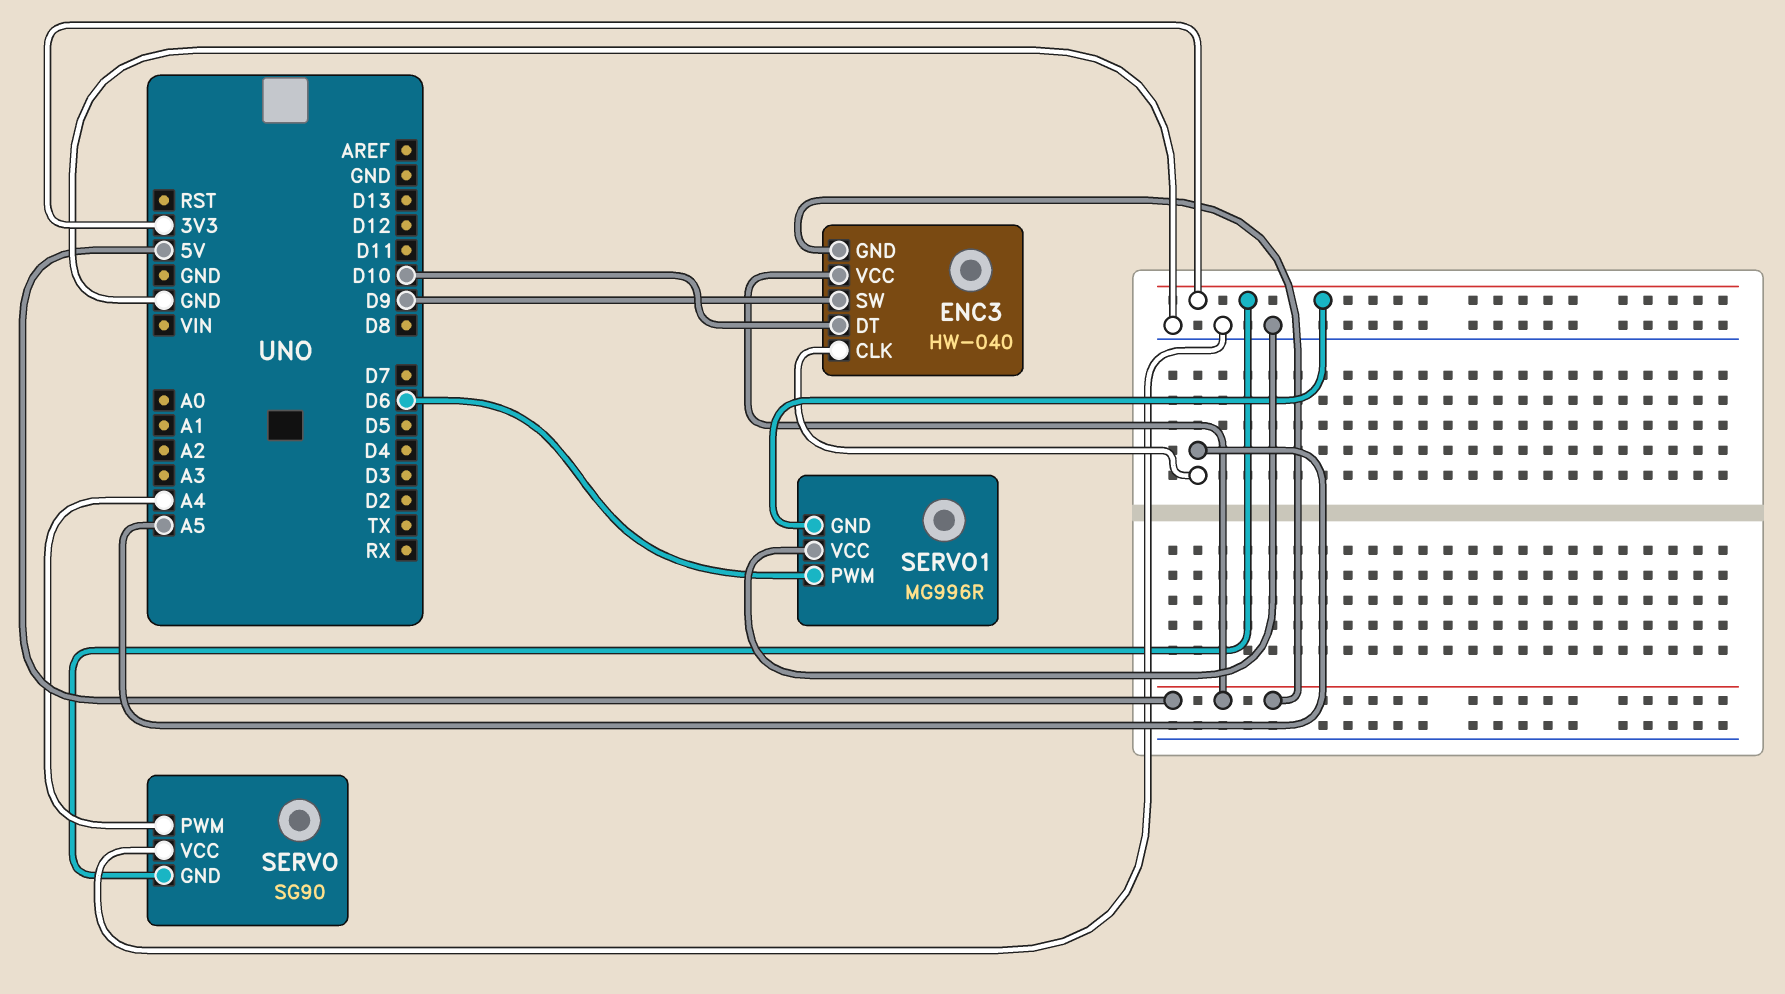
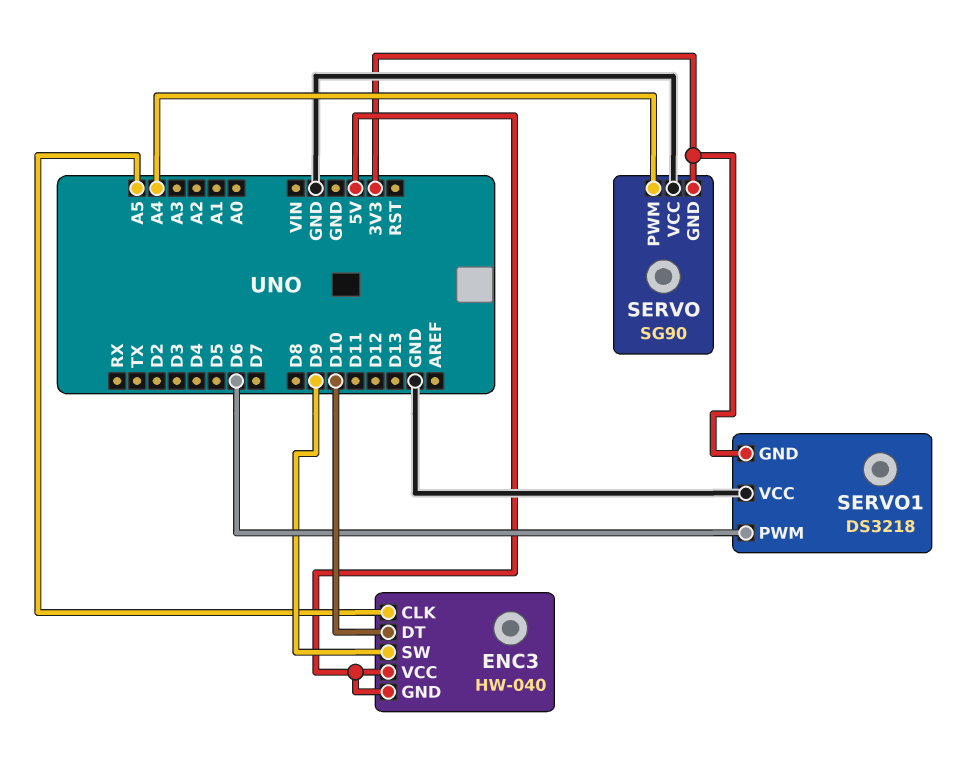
SERVO1: MG996R -> DS3218

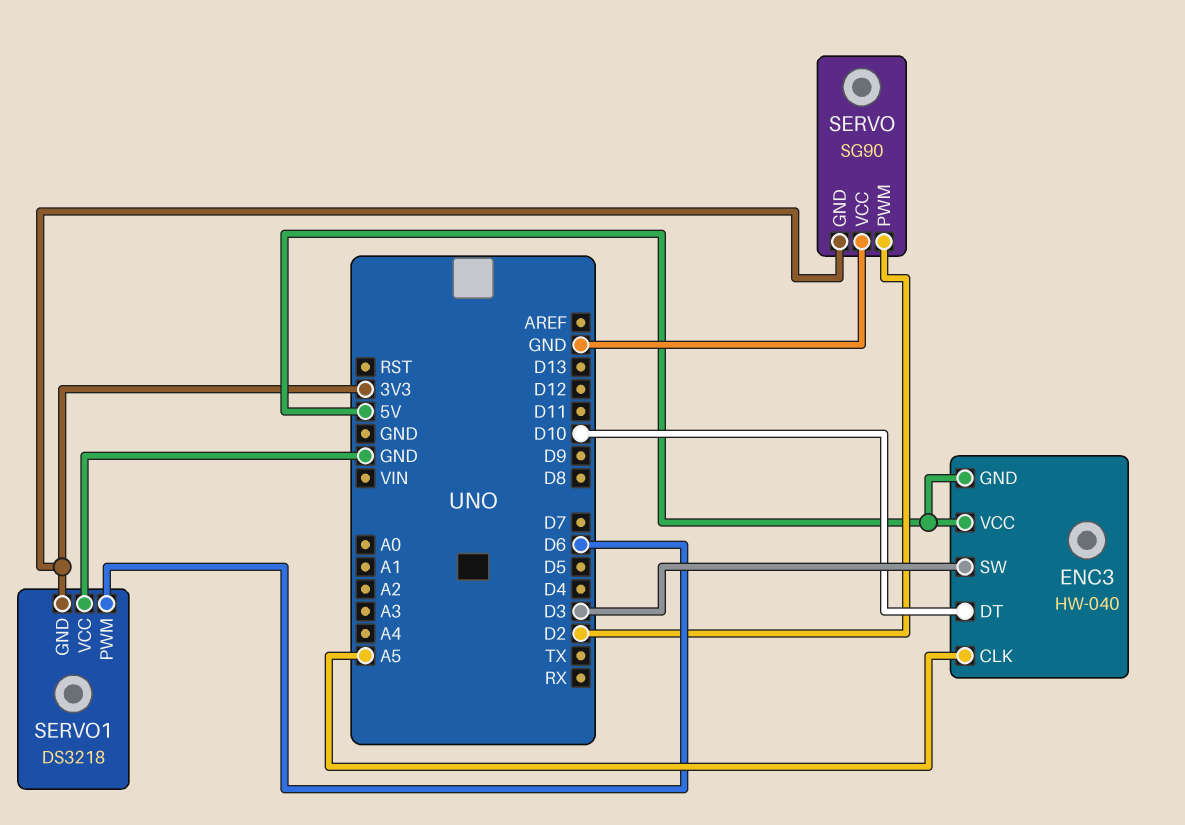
ENC3 pin SW: D9 -> D3
SERVO pin PWM: A4 -> D2

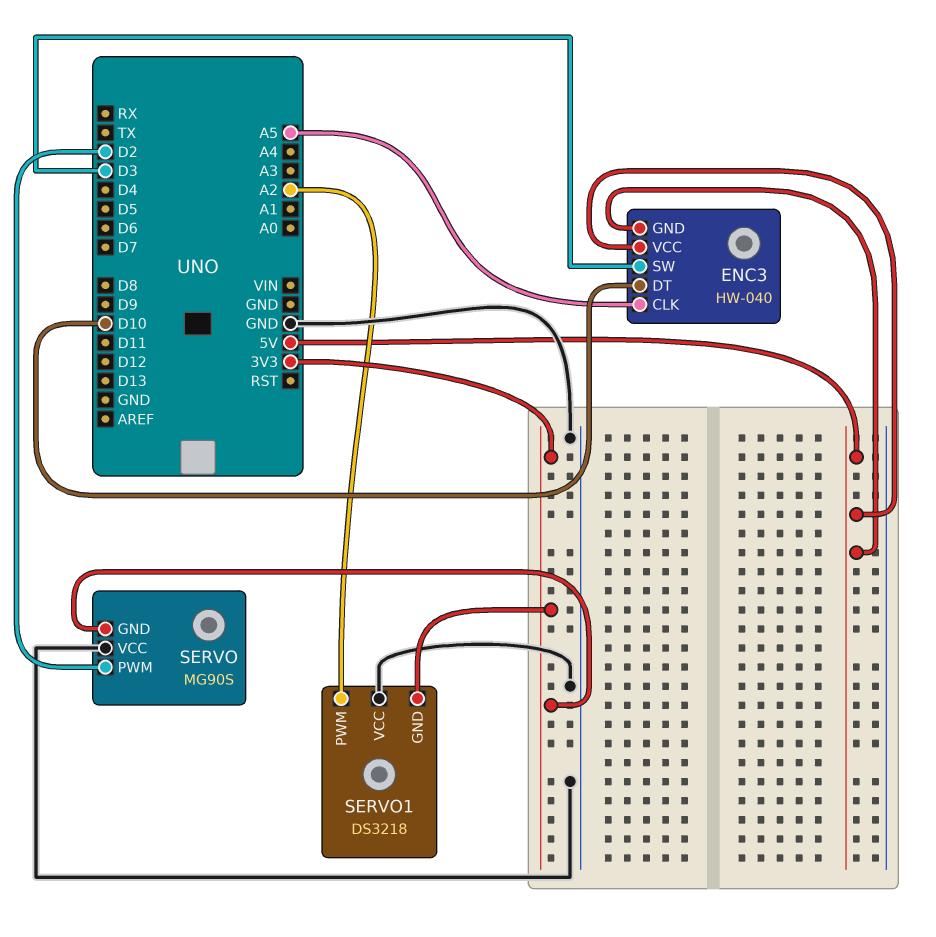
SERVO: SG90 -> MG90S
SERVO1 pin PWM: D6 -> A2

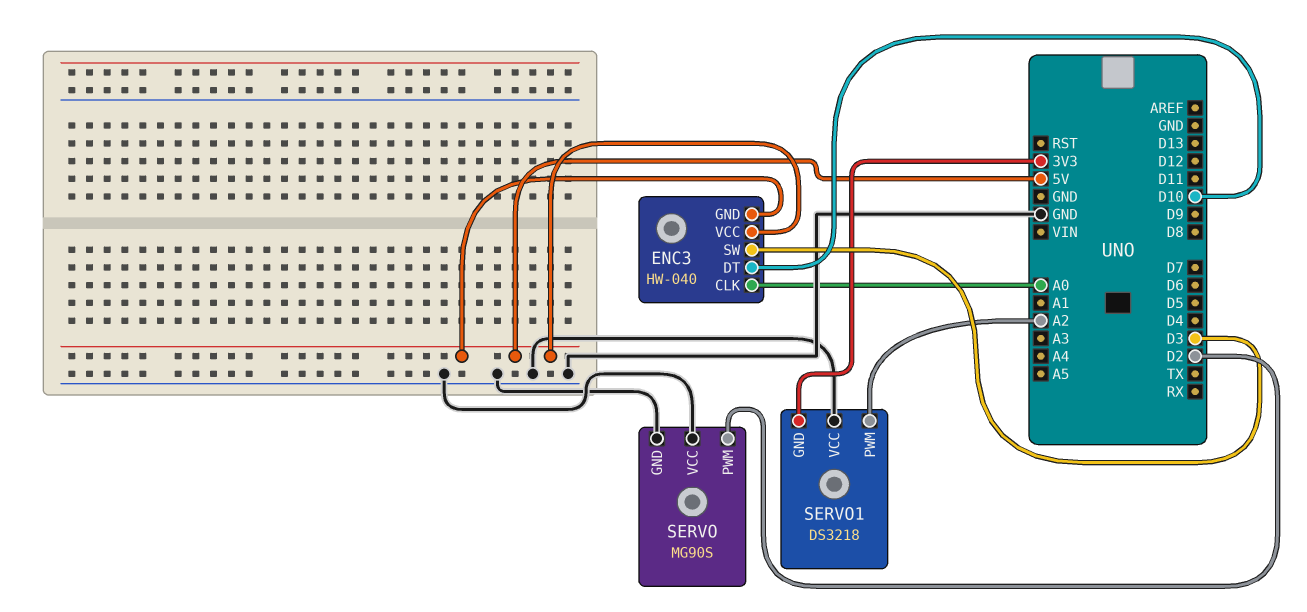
ENC3 pin CLK: A5 -> A0
SERVO pin GND: 3V3 -> GND

